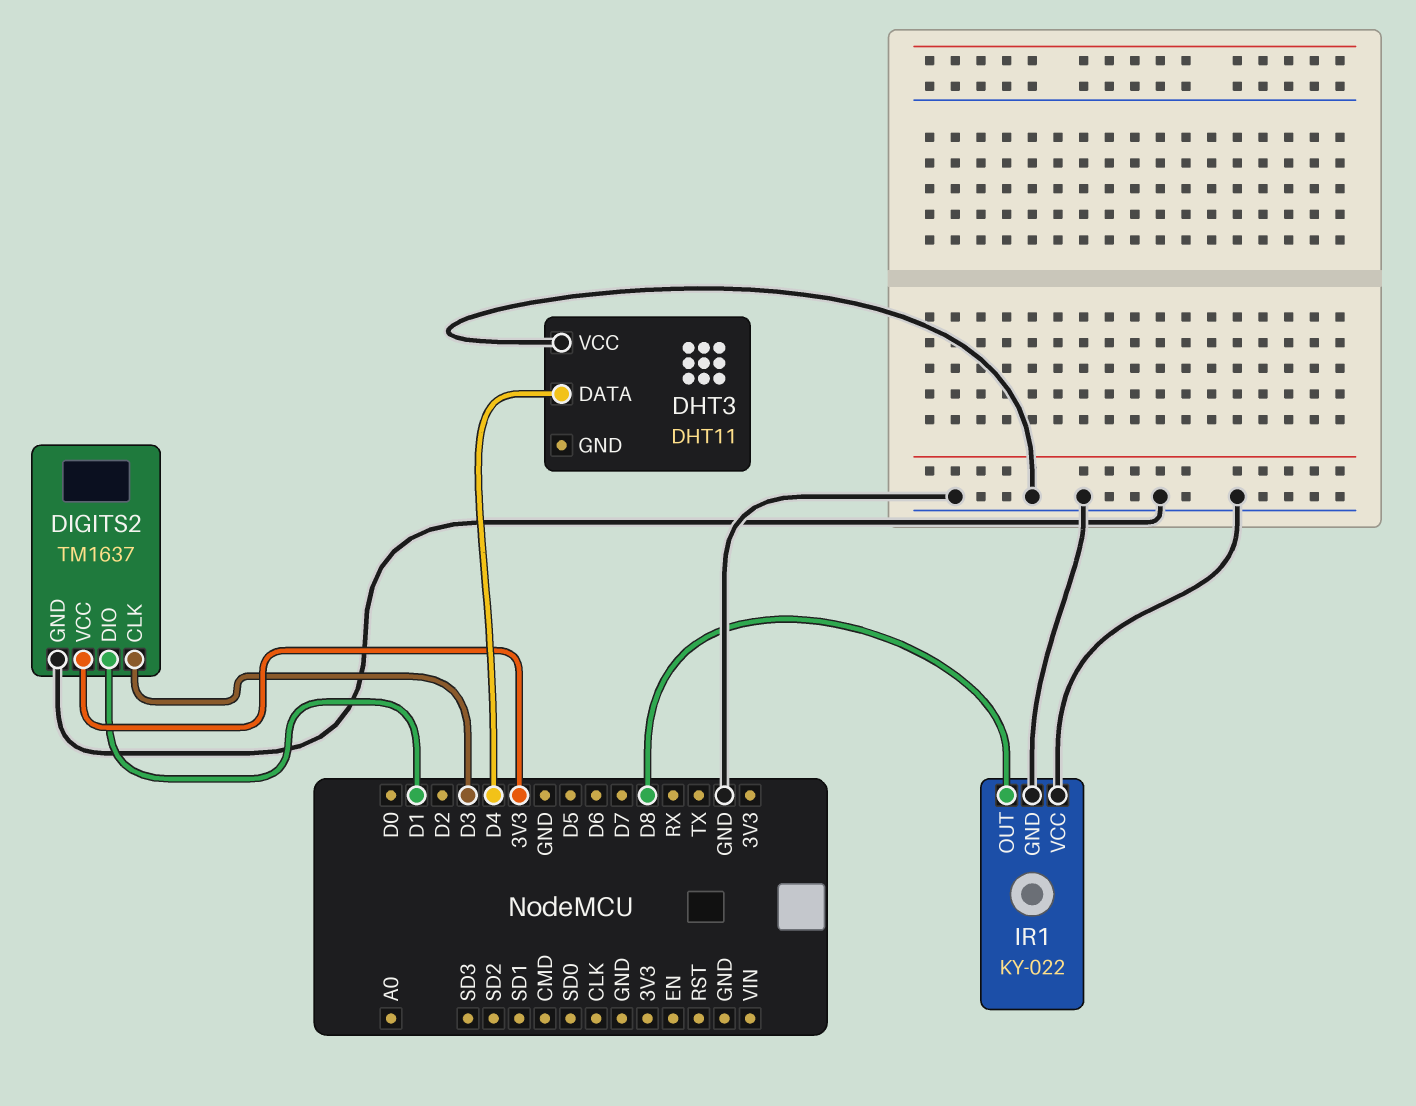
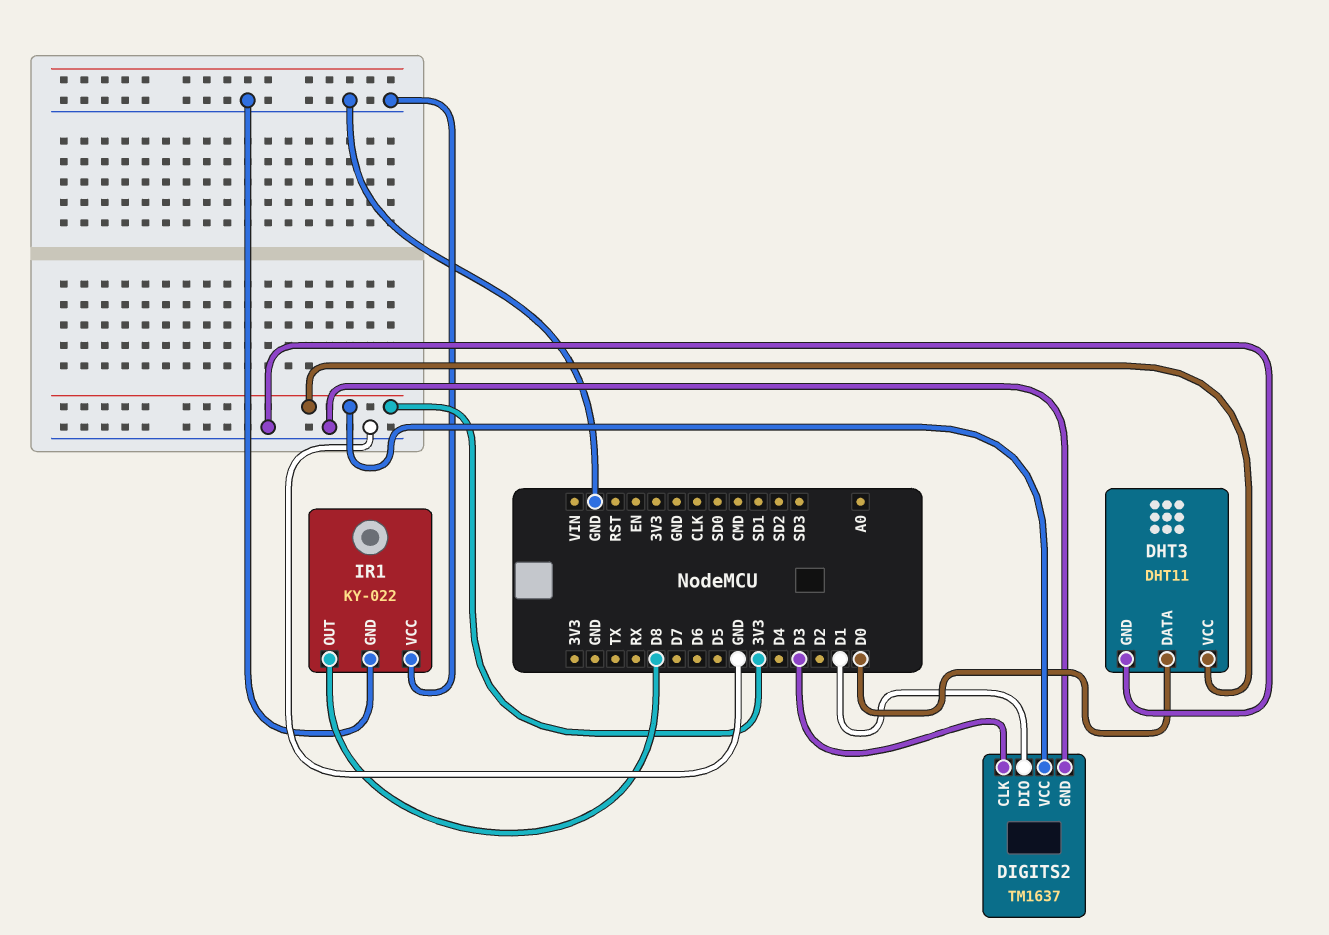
DHT3 pin DATA: D4 -> D0
DHT3 pin GND: none -> GND
DHT3 pin VCC: GND -> 3V3

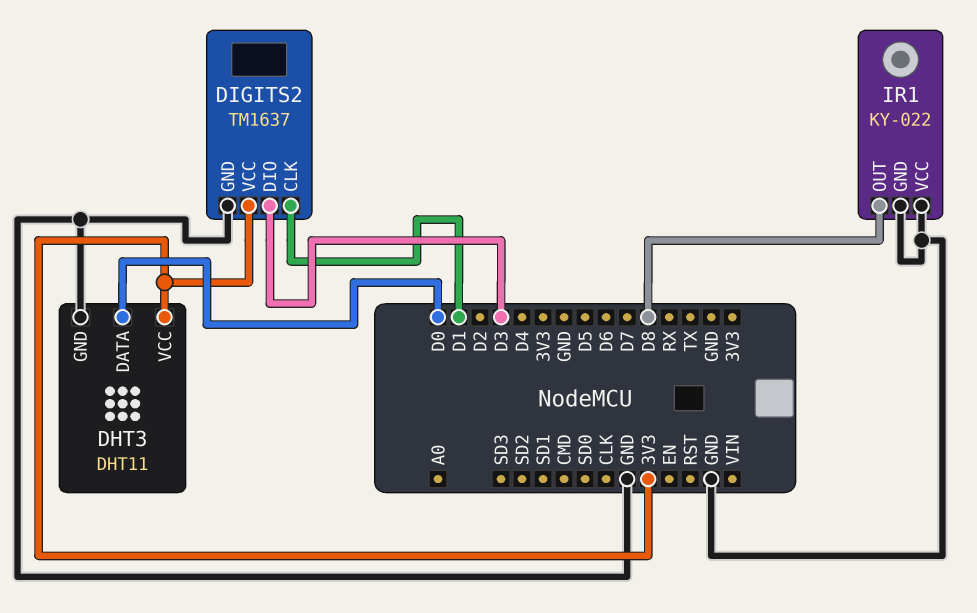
DIGITS2 pin CLK: D3 -> D1
DIGITS2 pin DIO: D1 -> D3

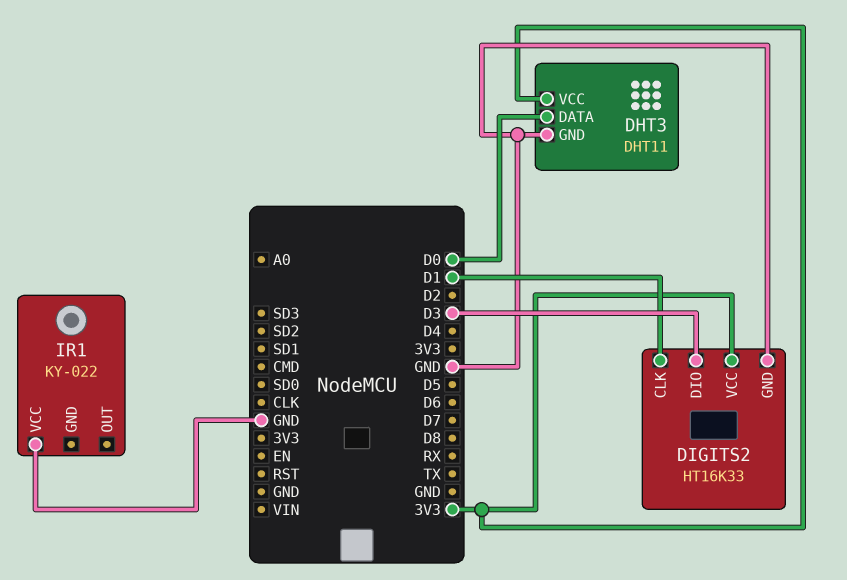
DIGITS2: TM1637 -> HT16K33
IR1 pin GND: GND -> none
IR1 pin OUT: D8 -> none

